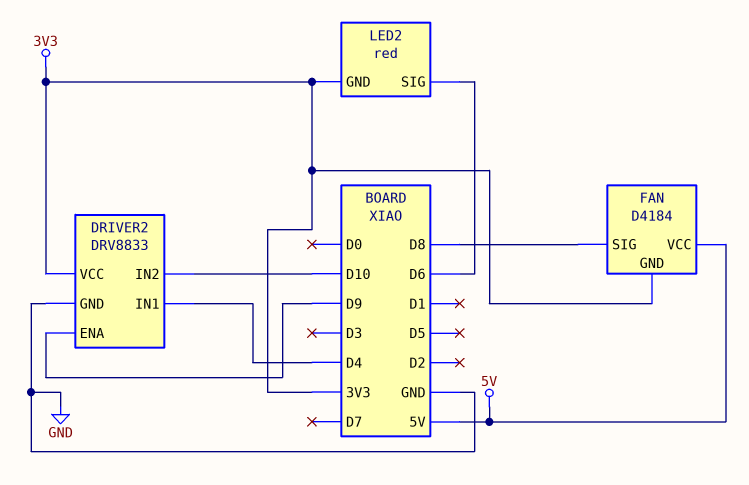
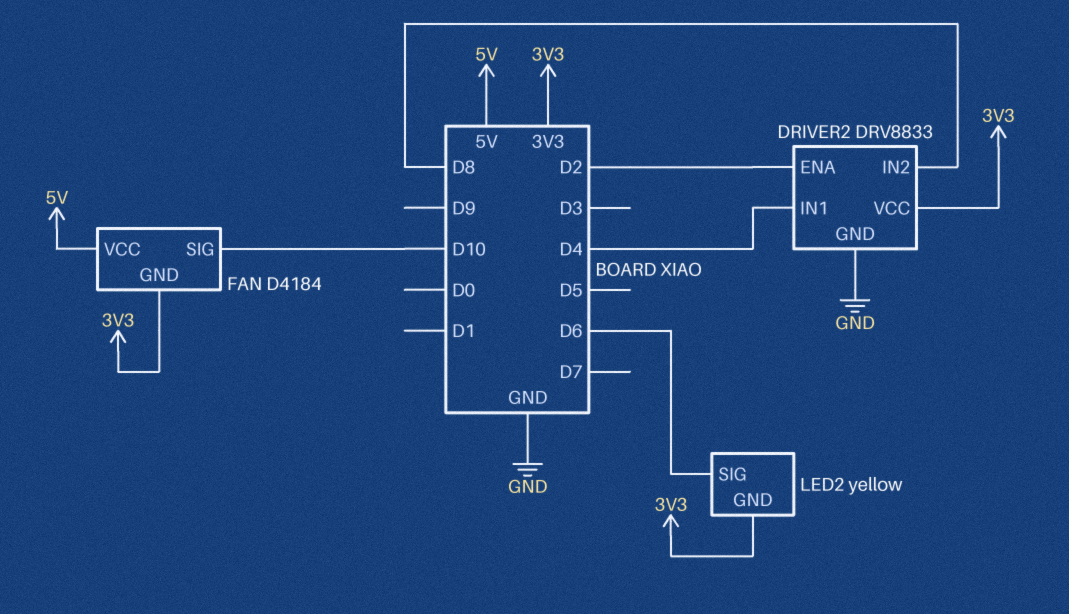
DRIVER2 pin ENA: D9 -> D2
DRIVER2 pin IN2: D10 -> D8
FAN pin SIG: D8 -> D10
LED2: red -> yellow

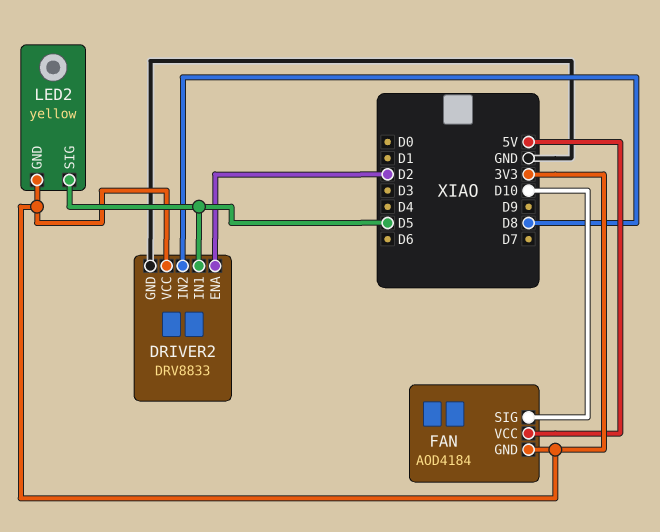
DRIVER2 pin IN1: D4 -> D5
FAN: D4184 -> AOD4184
LED2 pin SIG: D6 -> D5

